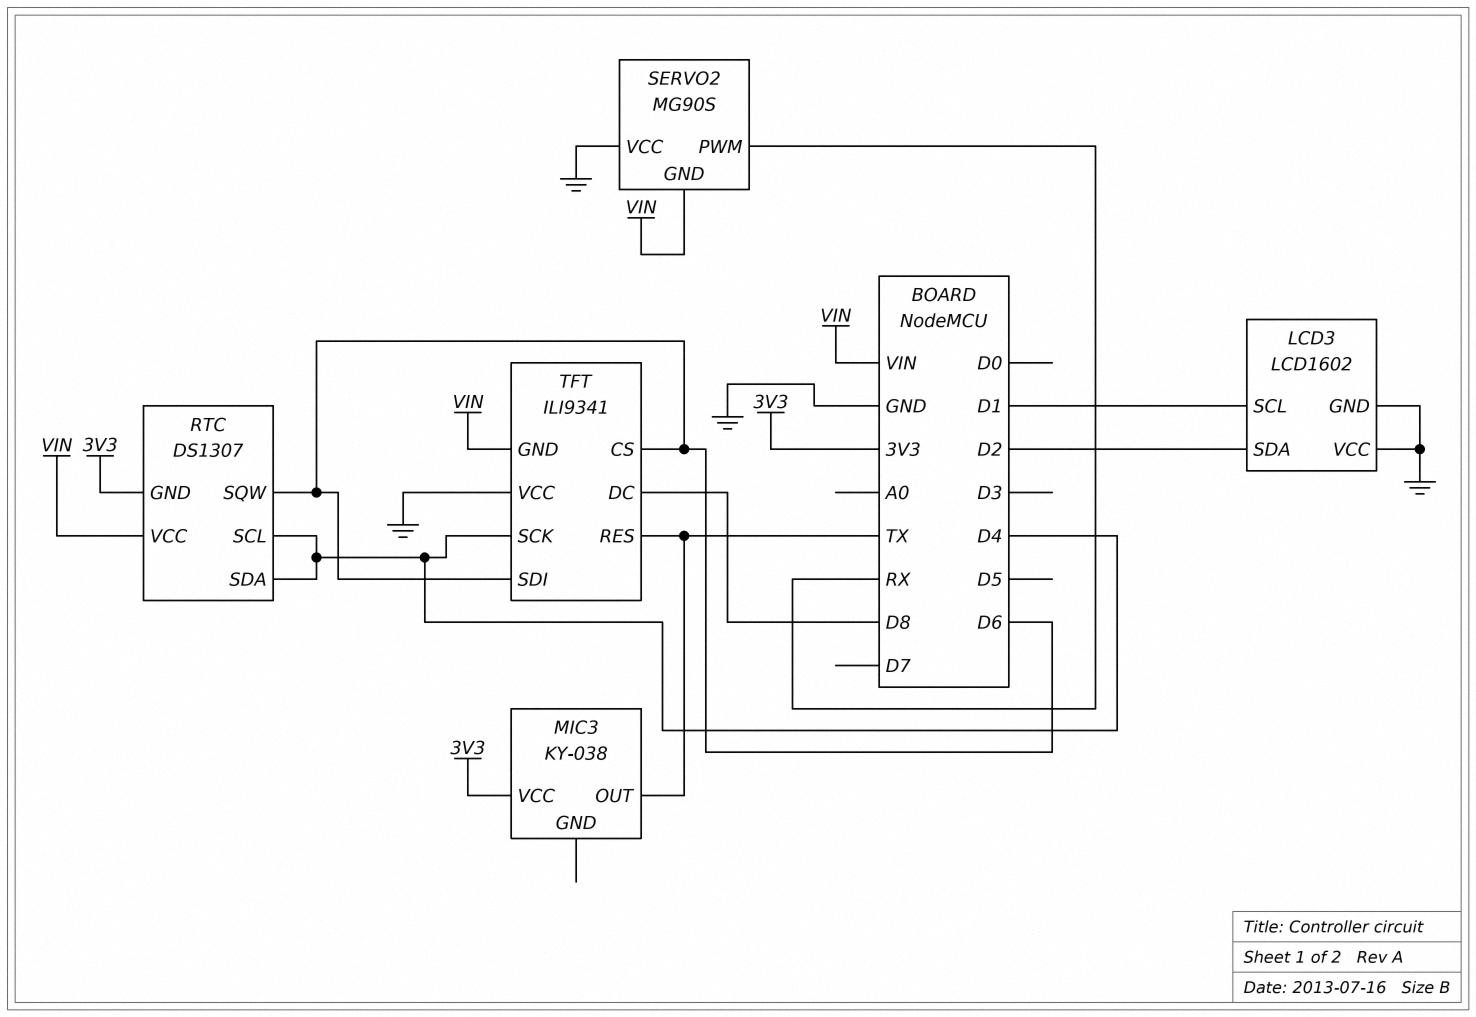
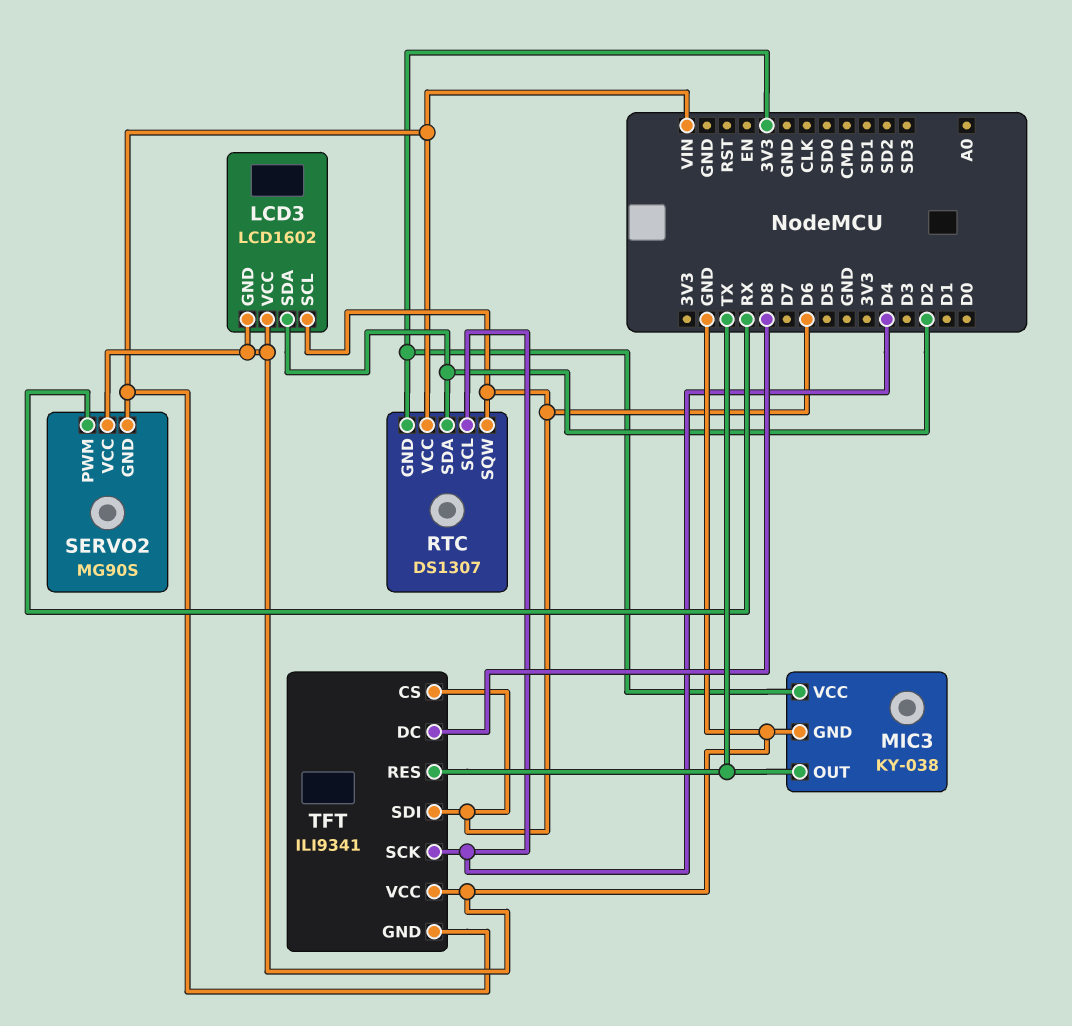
LCD3 pin SCL: D1 -> D6
MIC3 pin GND: none -> GND
RTC pin SDA: D4 -> D2

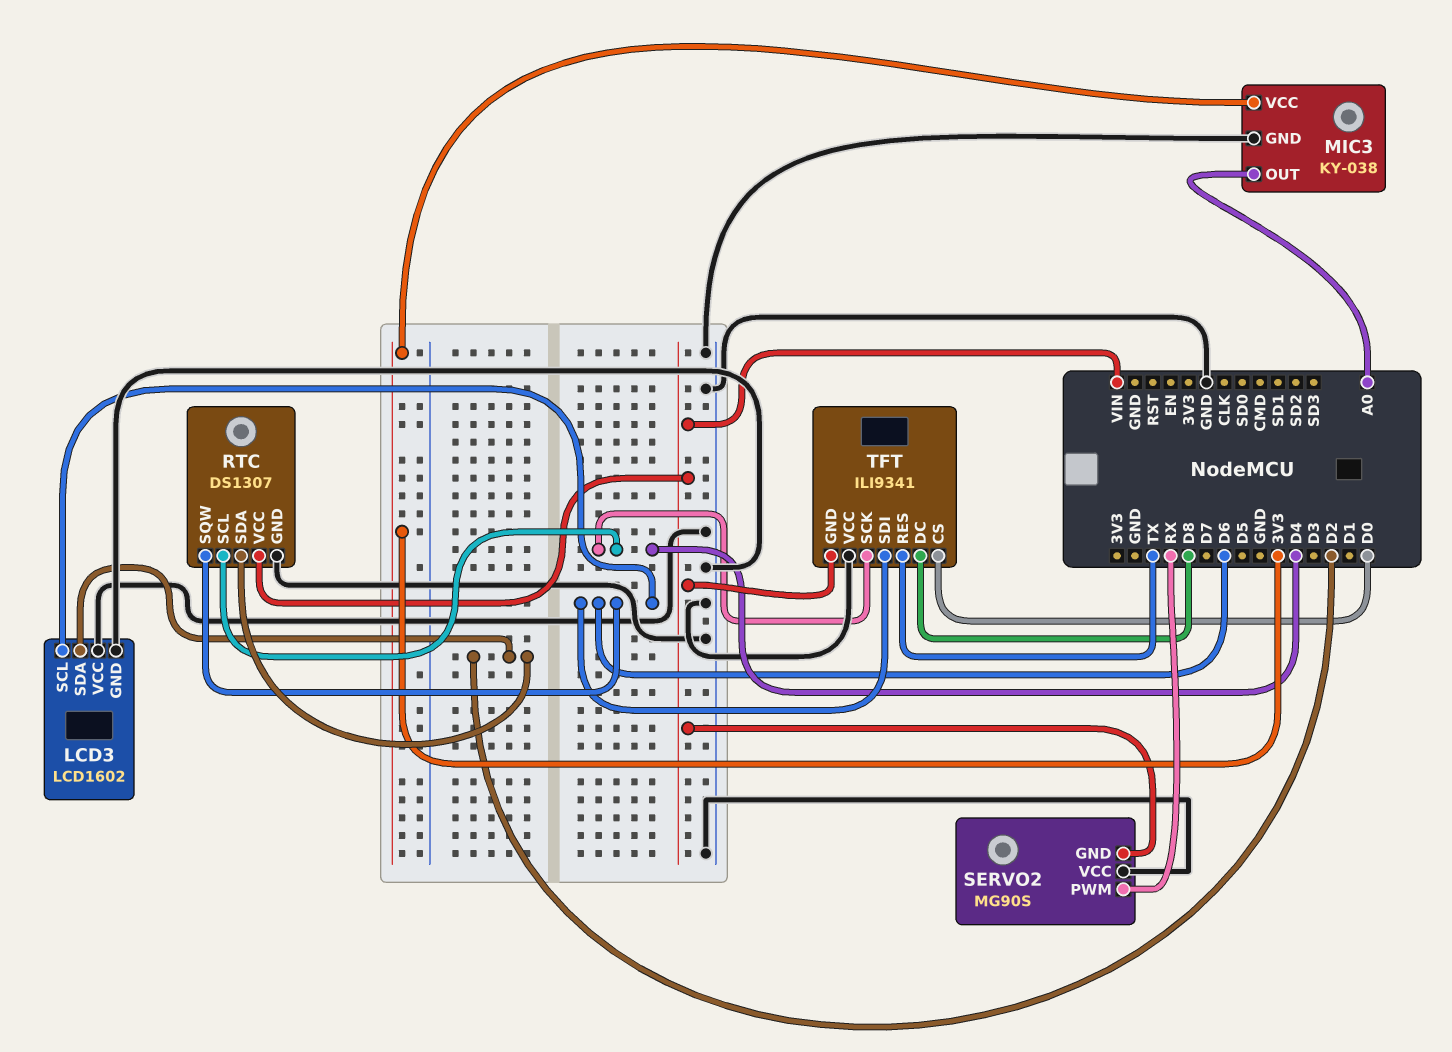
MIC3 pin OUT: TX -> A0
RTC pin GND: 3V3 -> GND
TFT pin CS: D6 -> D0

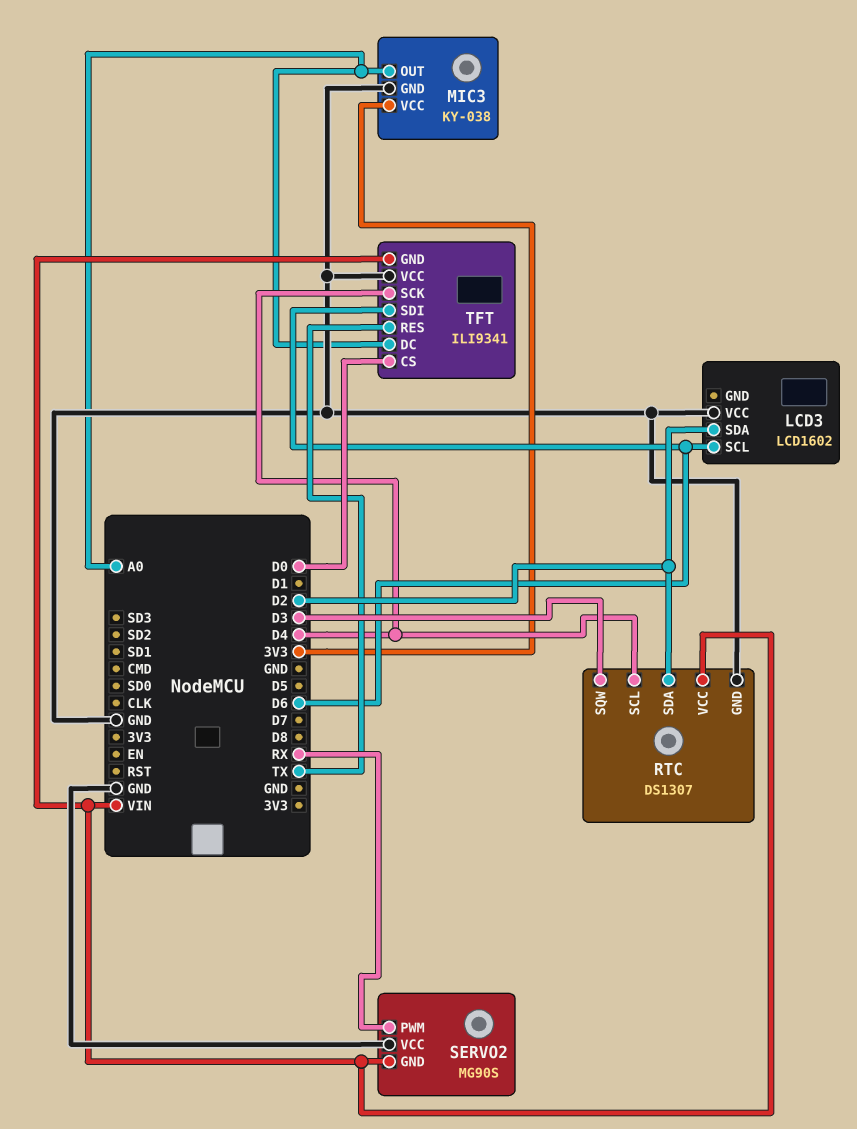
LCD3 pin GND: GND -> none
RTC pin SQW: D6 -> D3
TFT pin DC: D8 -> A0

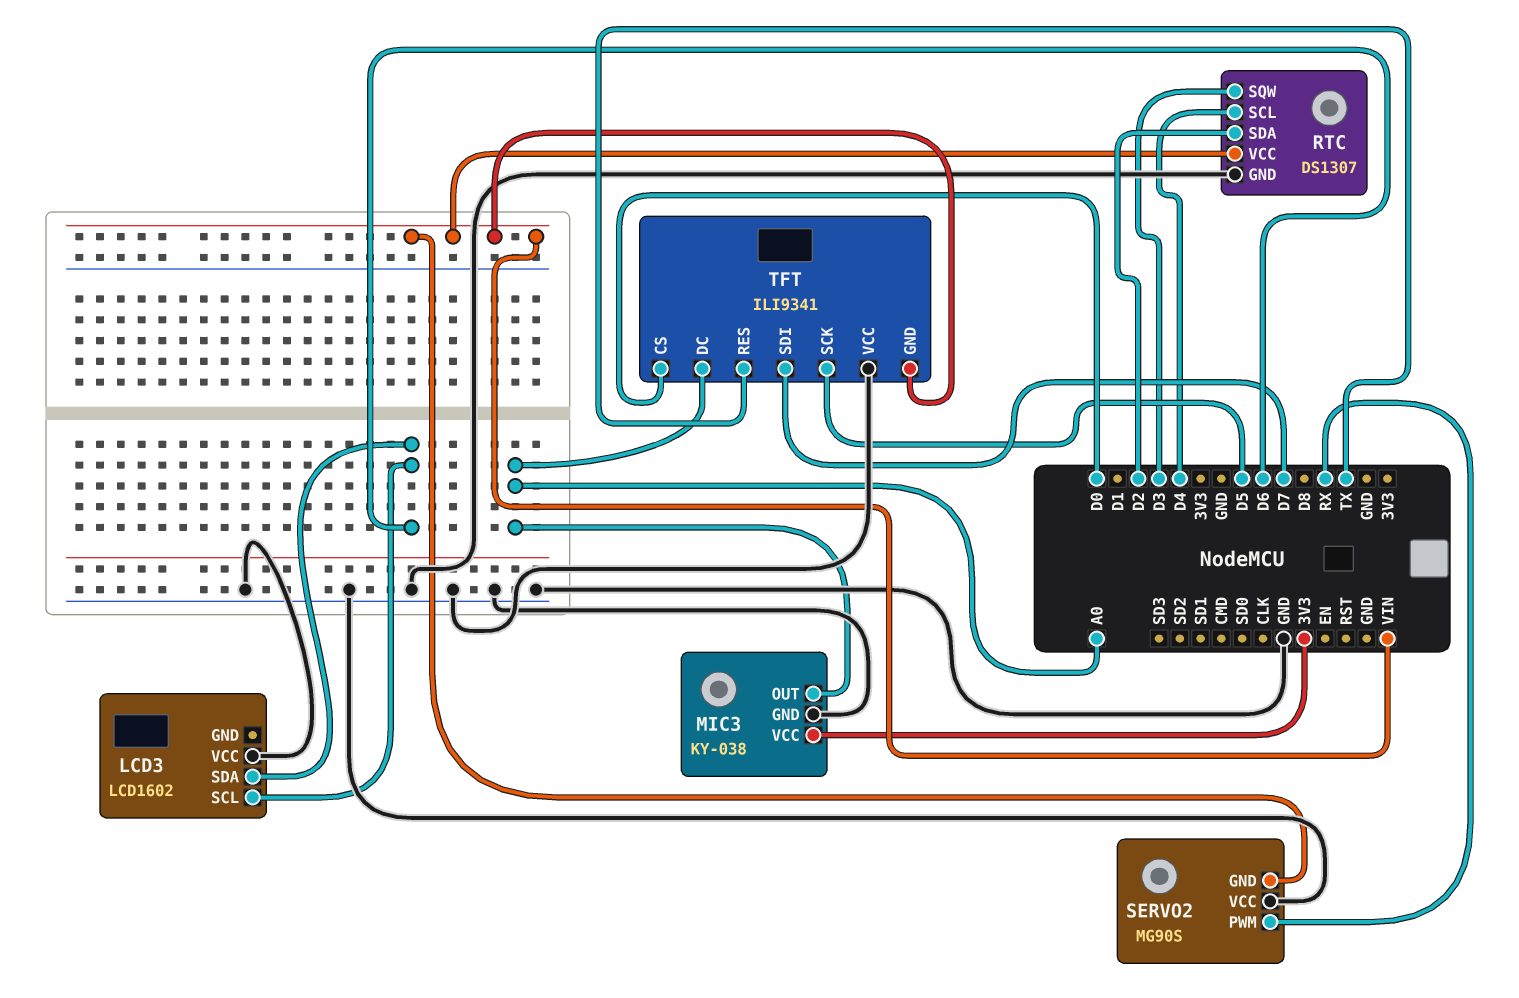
LCD3 pin SDA: D2 -> D6
TFT pin SCK: D4 -> D5
TFT pin SDI: D6 -> D7

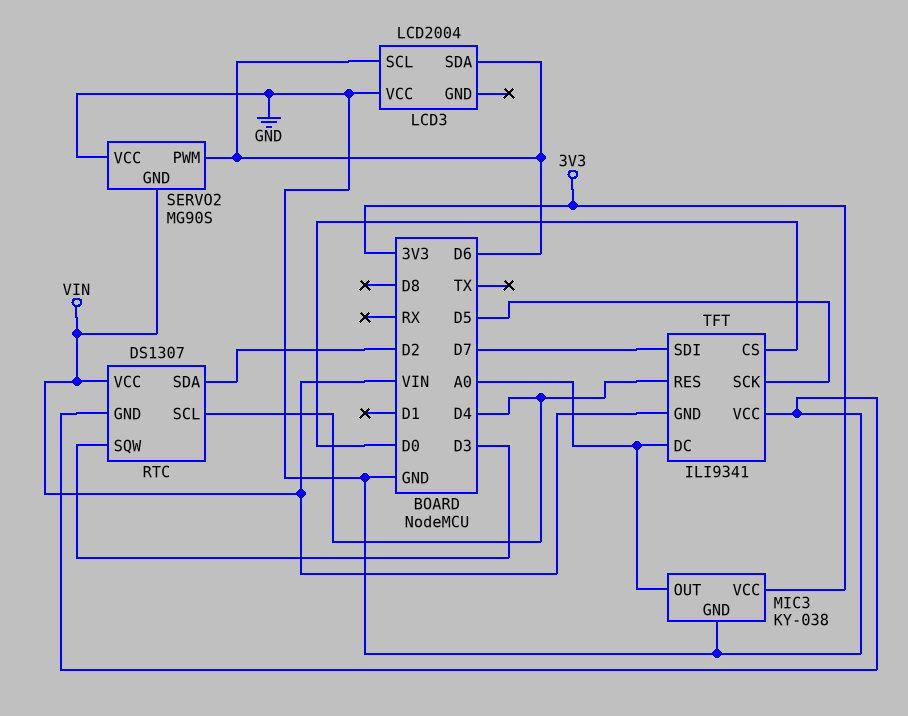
LCD3: LCD1602 -> LCD2004
SERVO2 pin PWM: RX -> D6
TFT pin RES: TX -> D4

